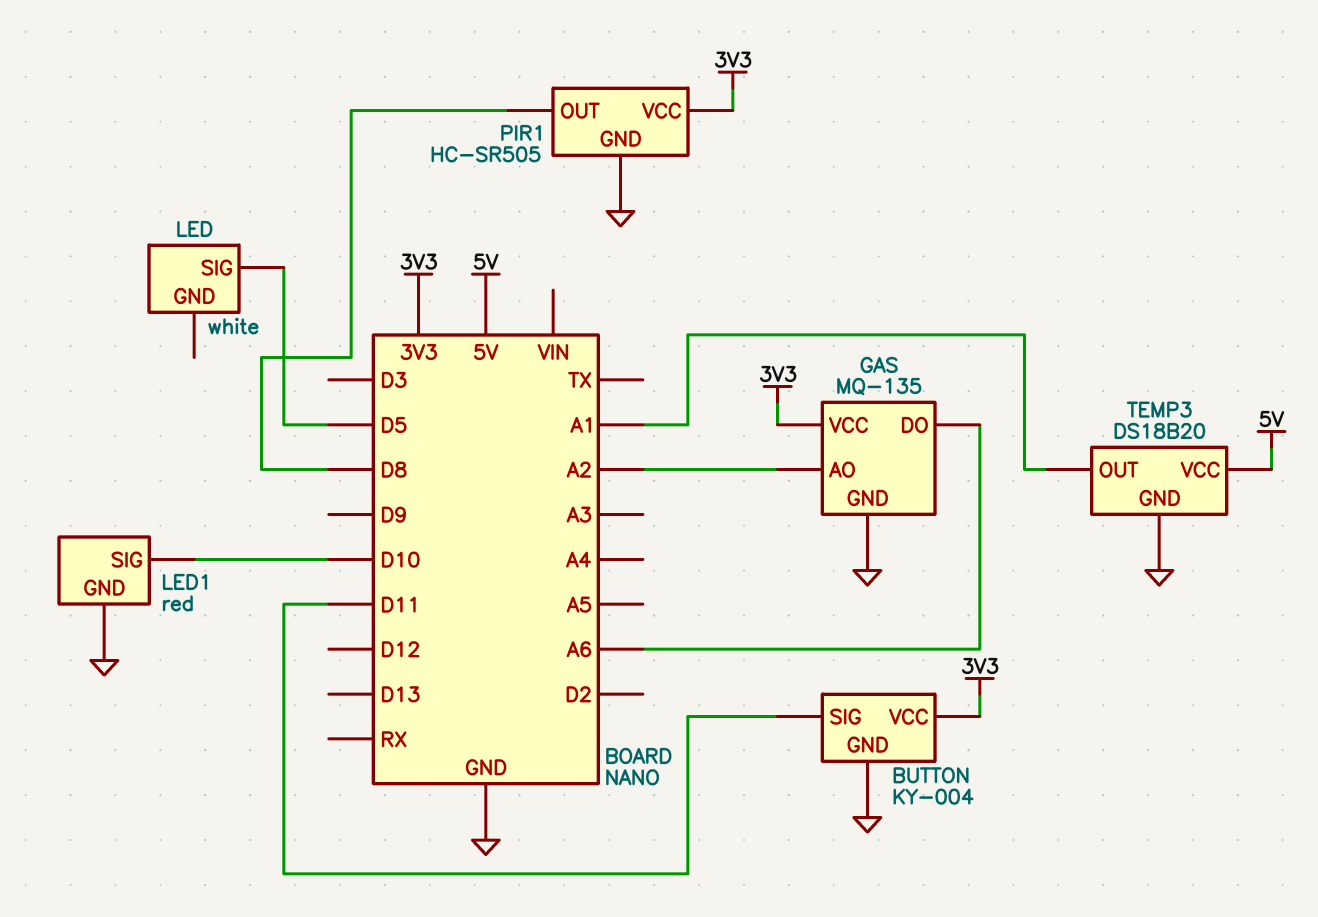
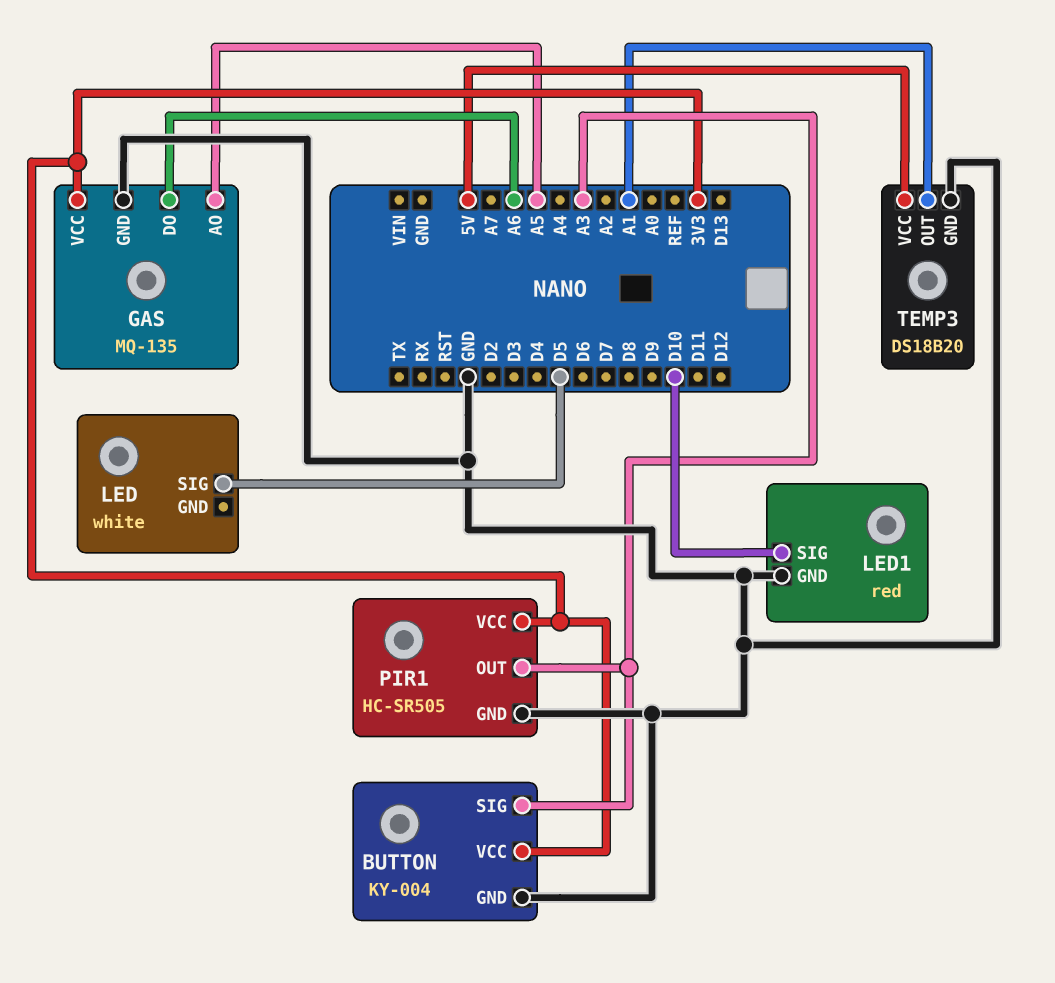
BUTTON pin SIG: D11 -> A3
GAS pin AO: A2 -> A5
PIR1 pin OUT: D8 -> A3

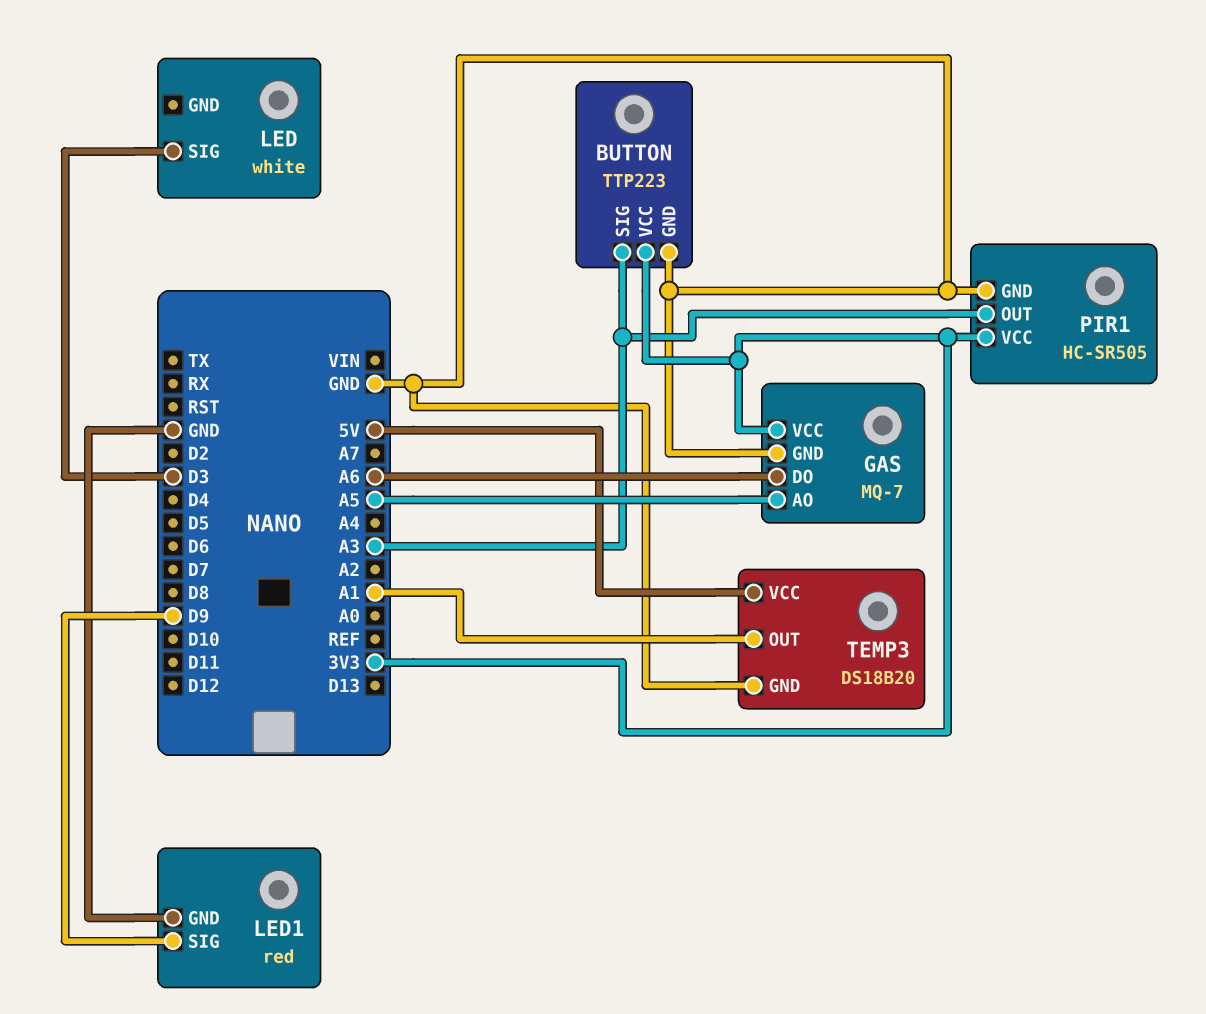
BUTTON: KY-004 -> TTP223
GAS: MQ-135 -> MQ-7
LED pin SIG: D5 -> D3
LED1 pin SIG: D10 -> D9

